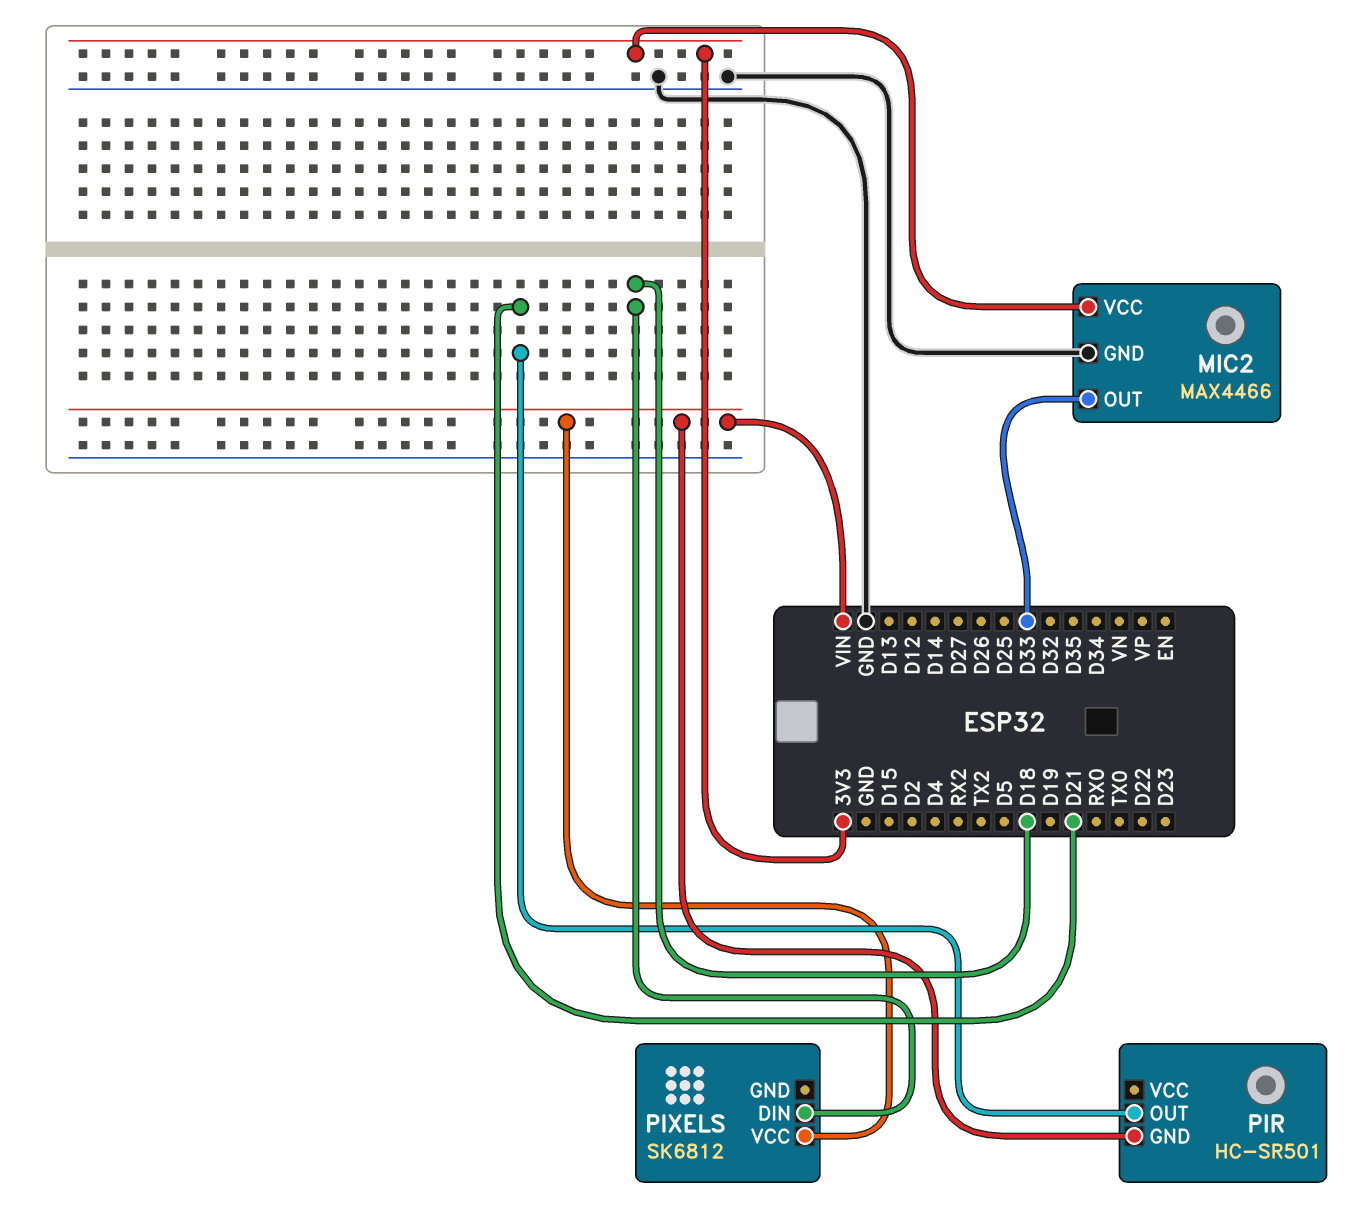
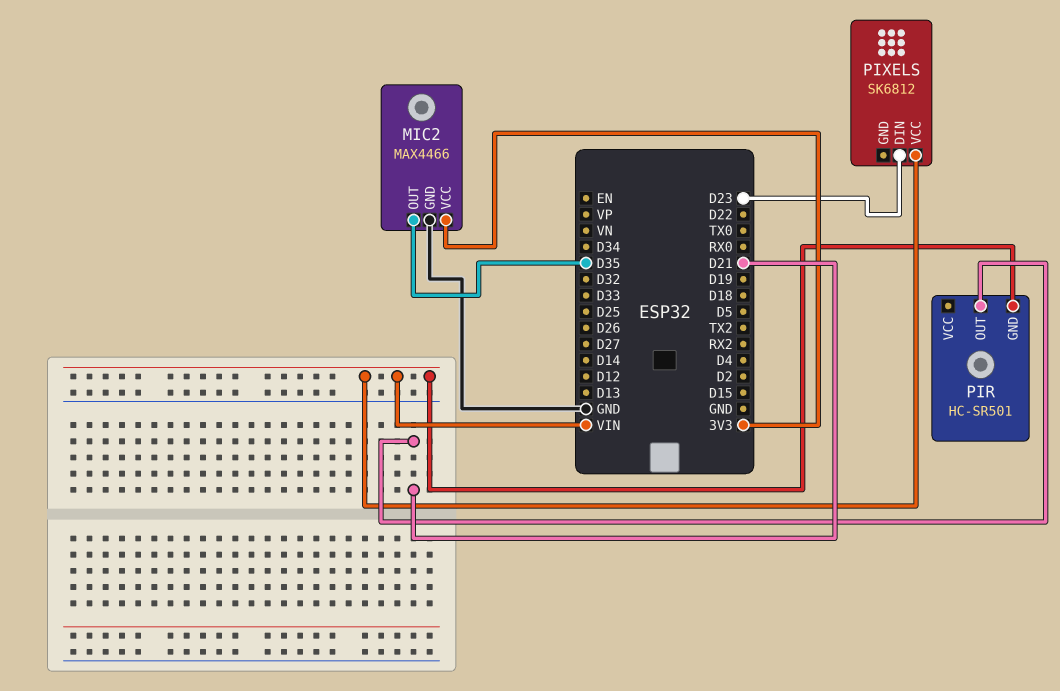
MIC2 pin OUT: D33 -> D35
PIXELS pin DIN: D18 -> D23

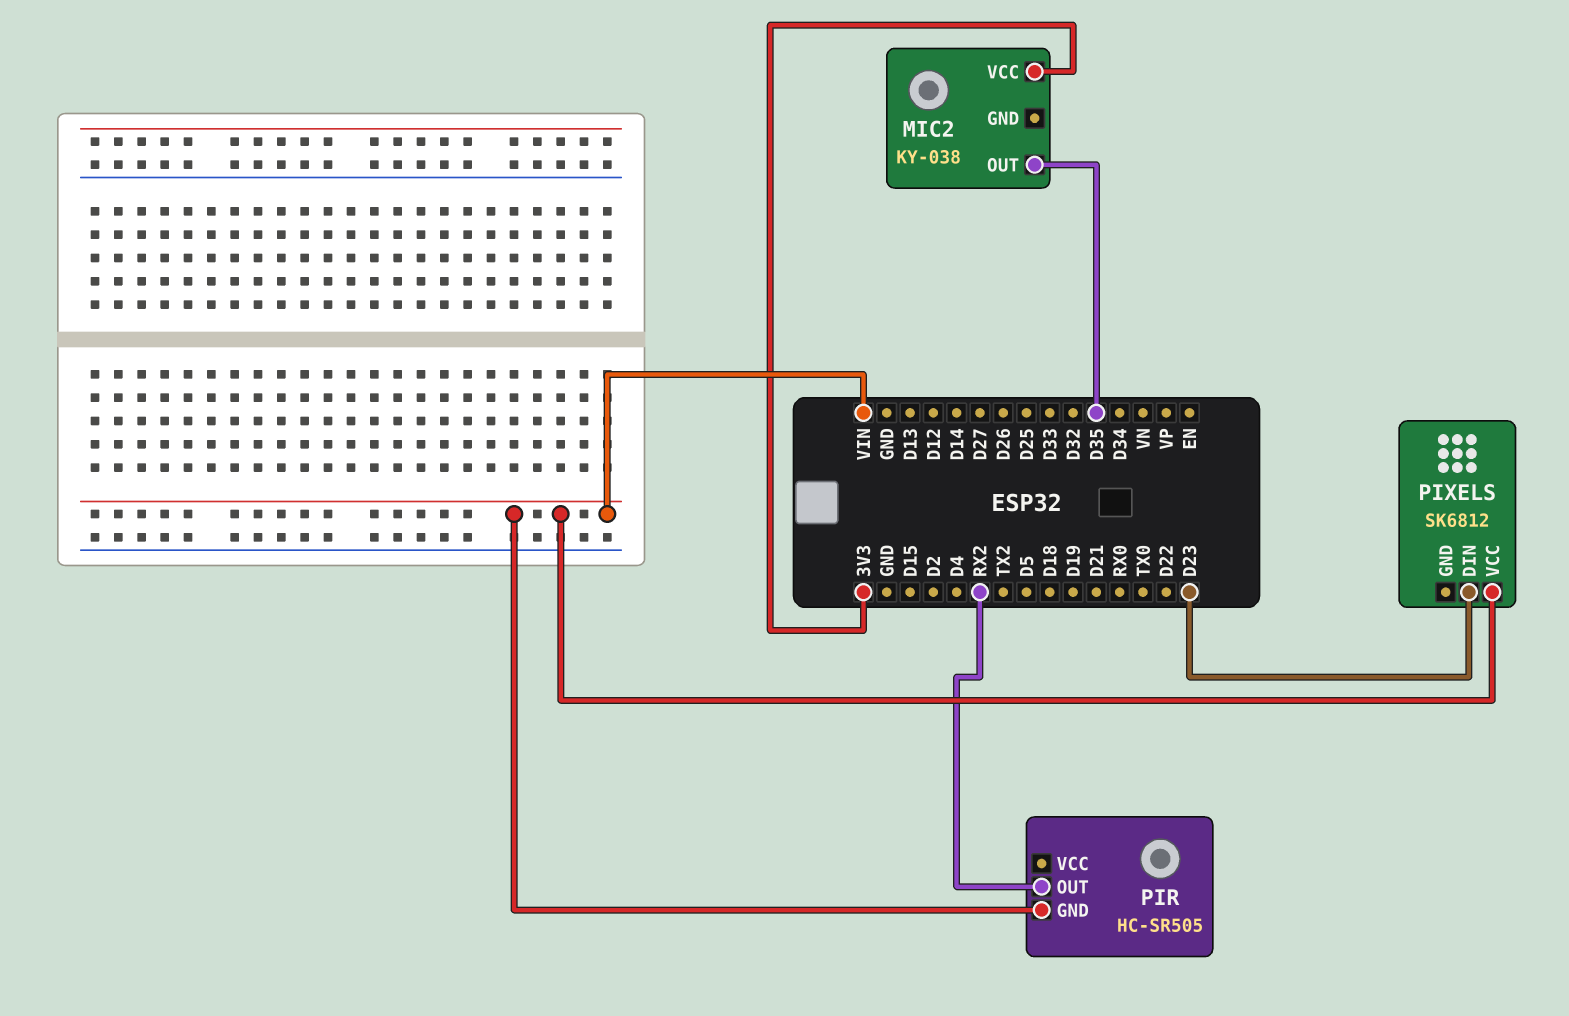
MIC2: MAX4466 -> KY-038
MIC2 pin GND: GND -> none
PIR: HC-SR501 -> HC-SR505
PIR pin OUT: D21 -> RX2

